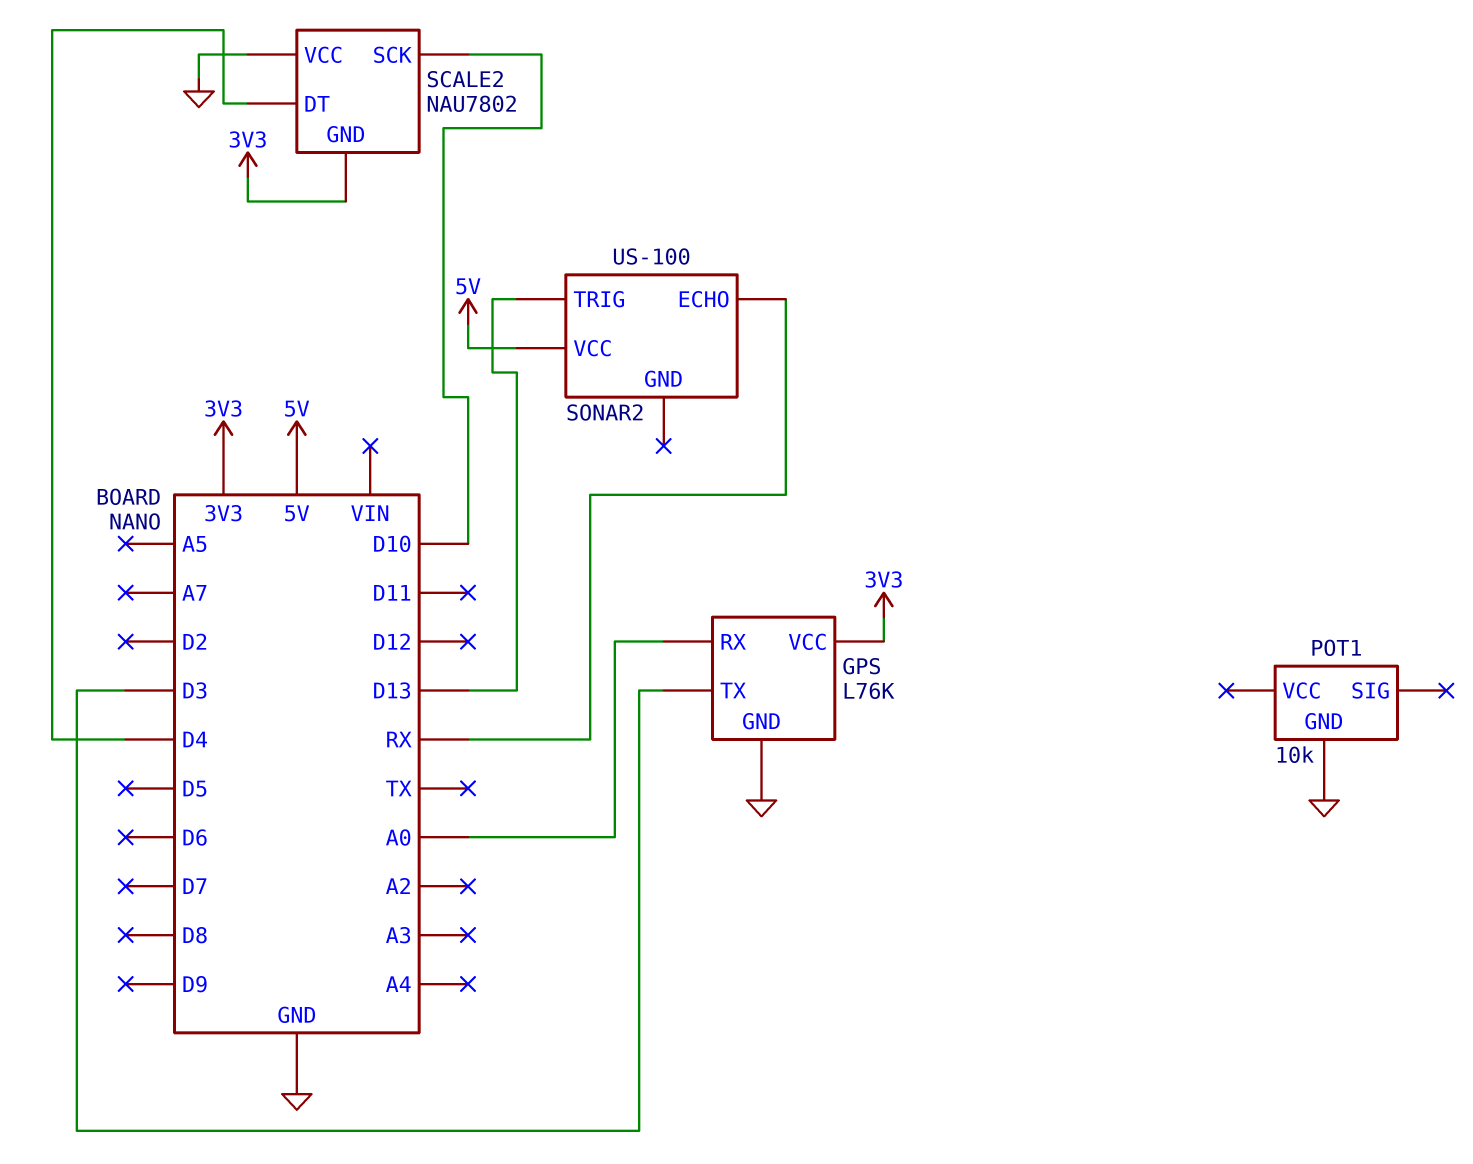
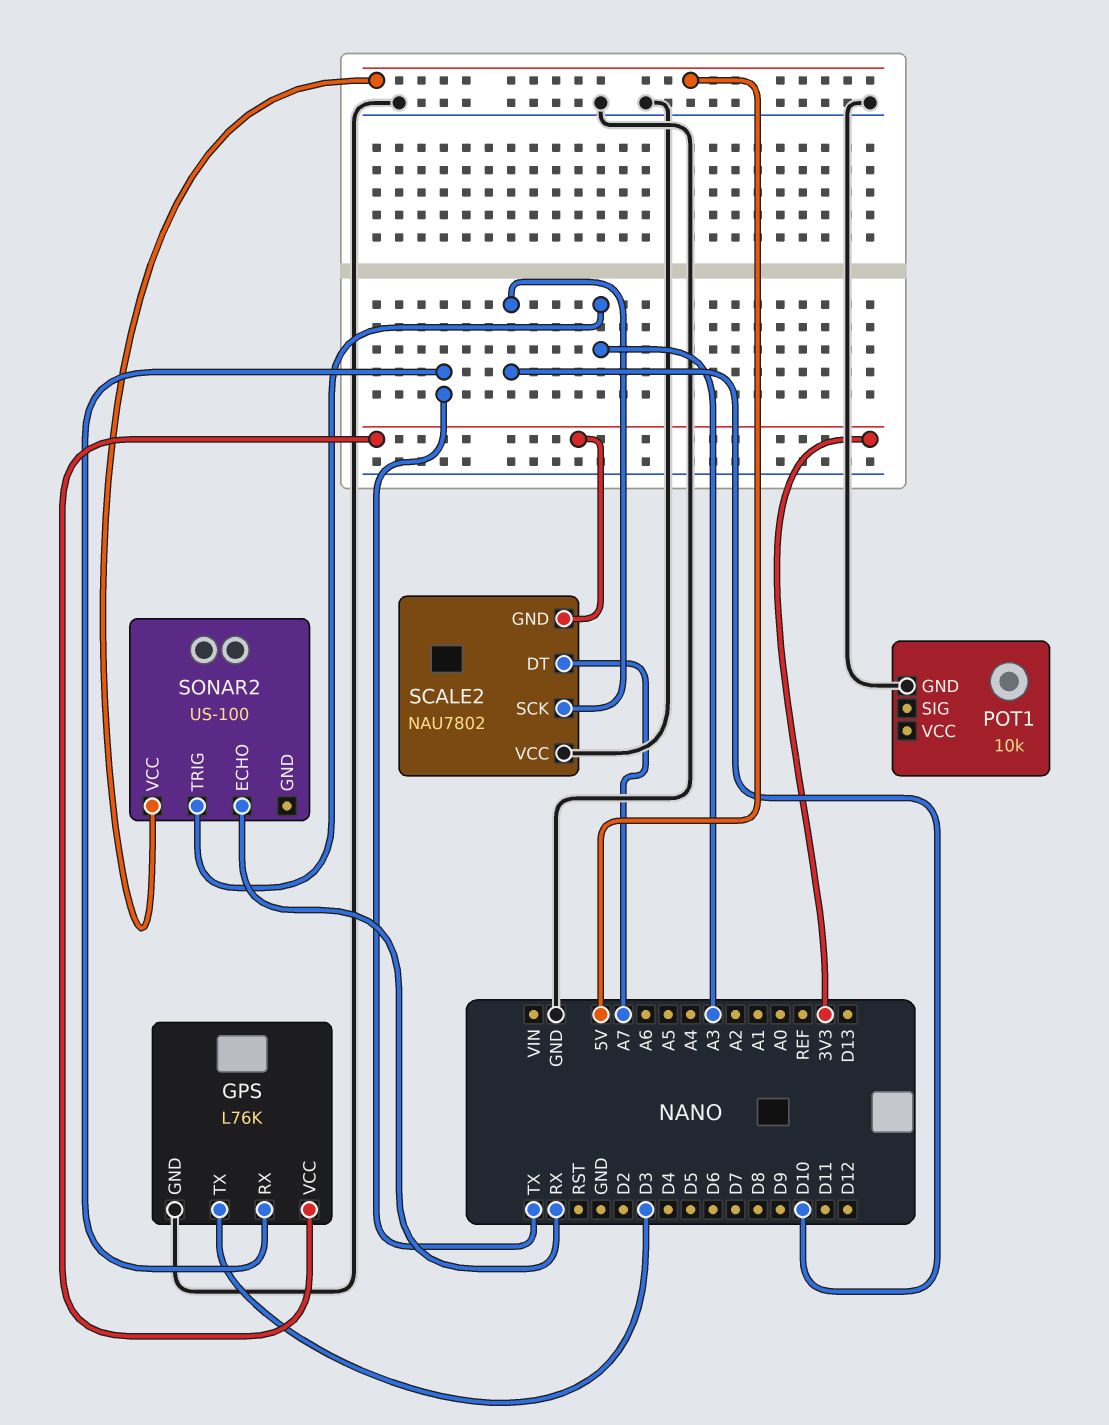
GPS pin RX: A0 -> TX
SCALE2 pin DT: D4 -> A7
SONAR2 pin TRIG: D13 -> A3

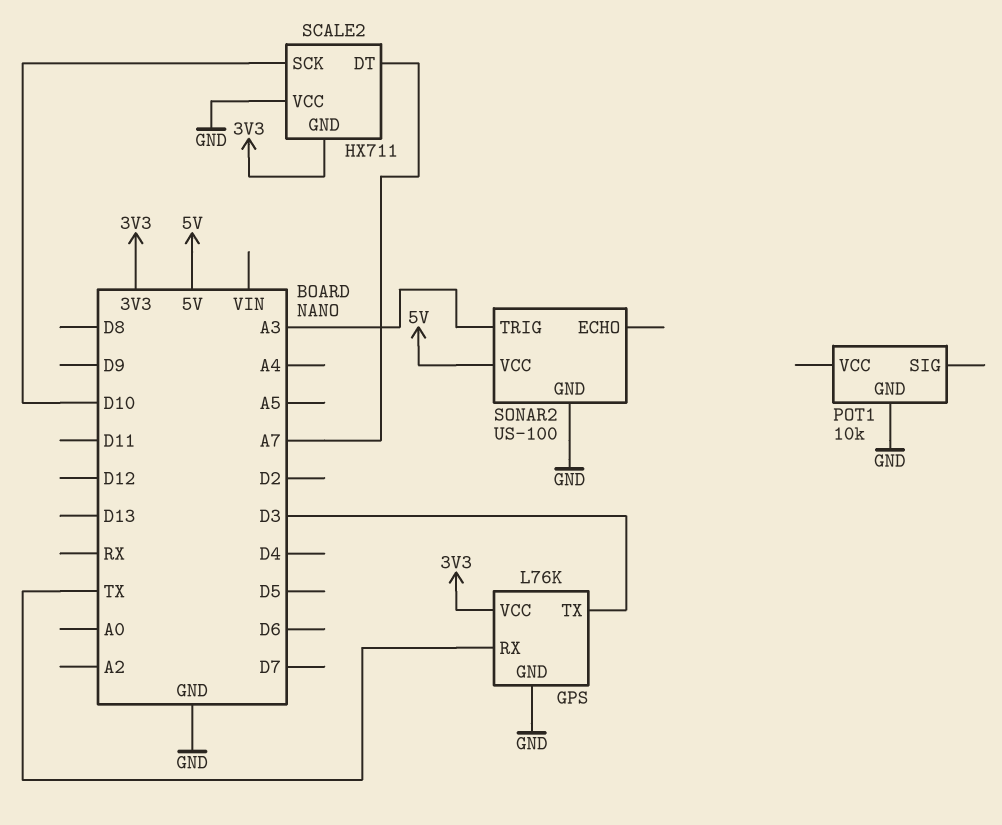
SCALE2: NAU7802 -> HX711
SONAR2 pin ECHO: RX -> none
SONAR2 pin GND: none -> GND

